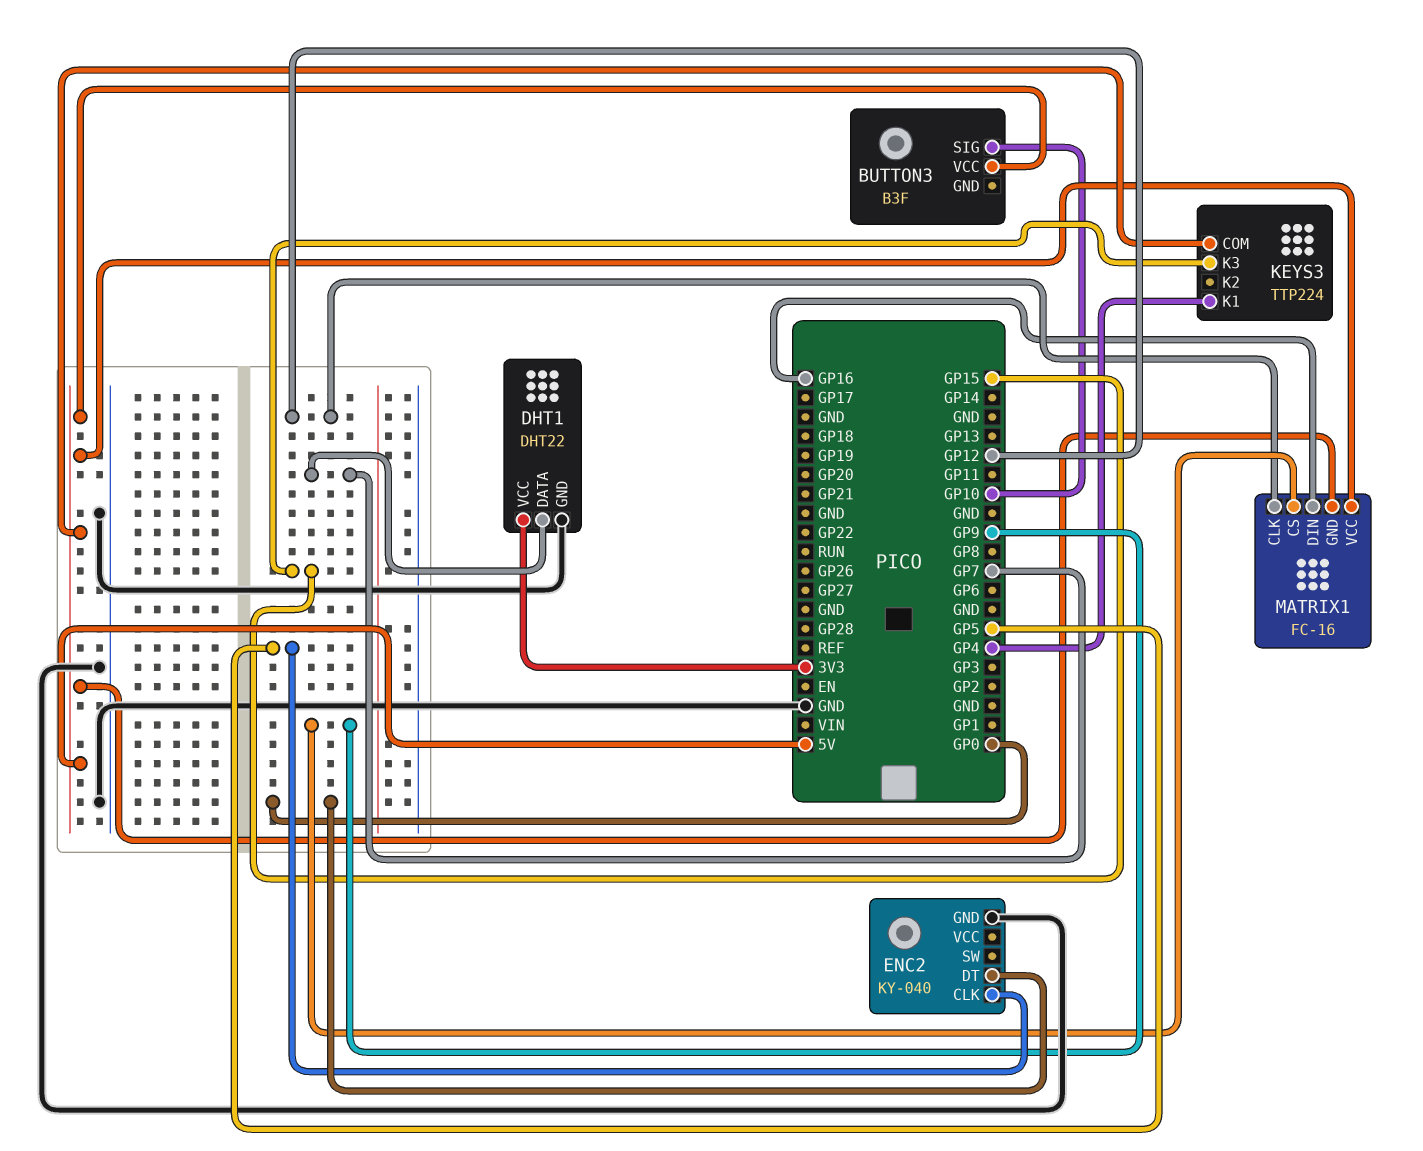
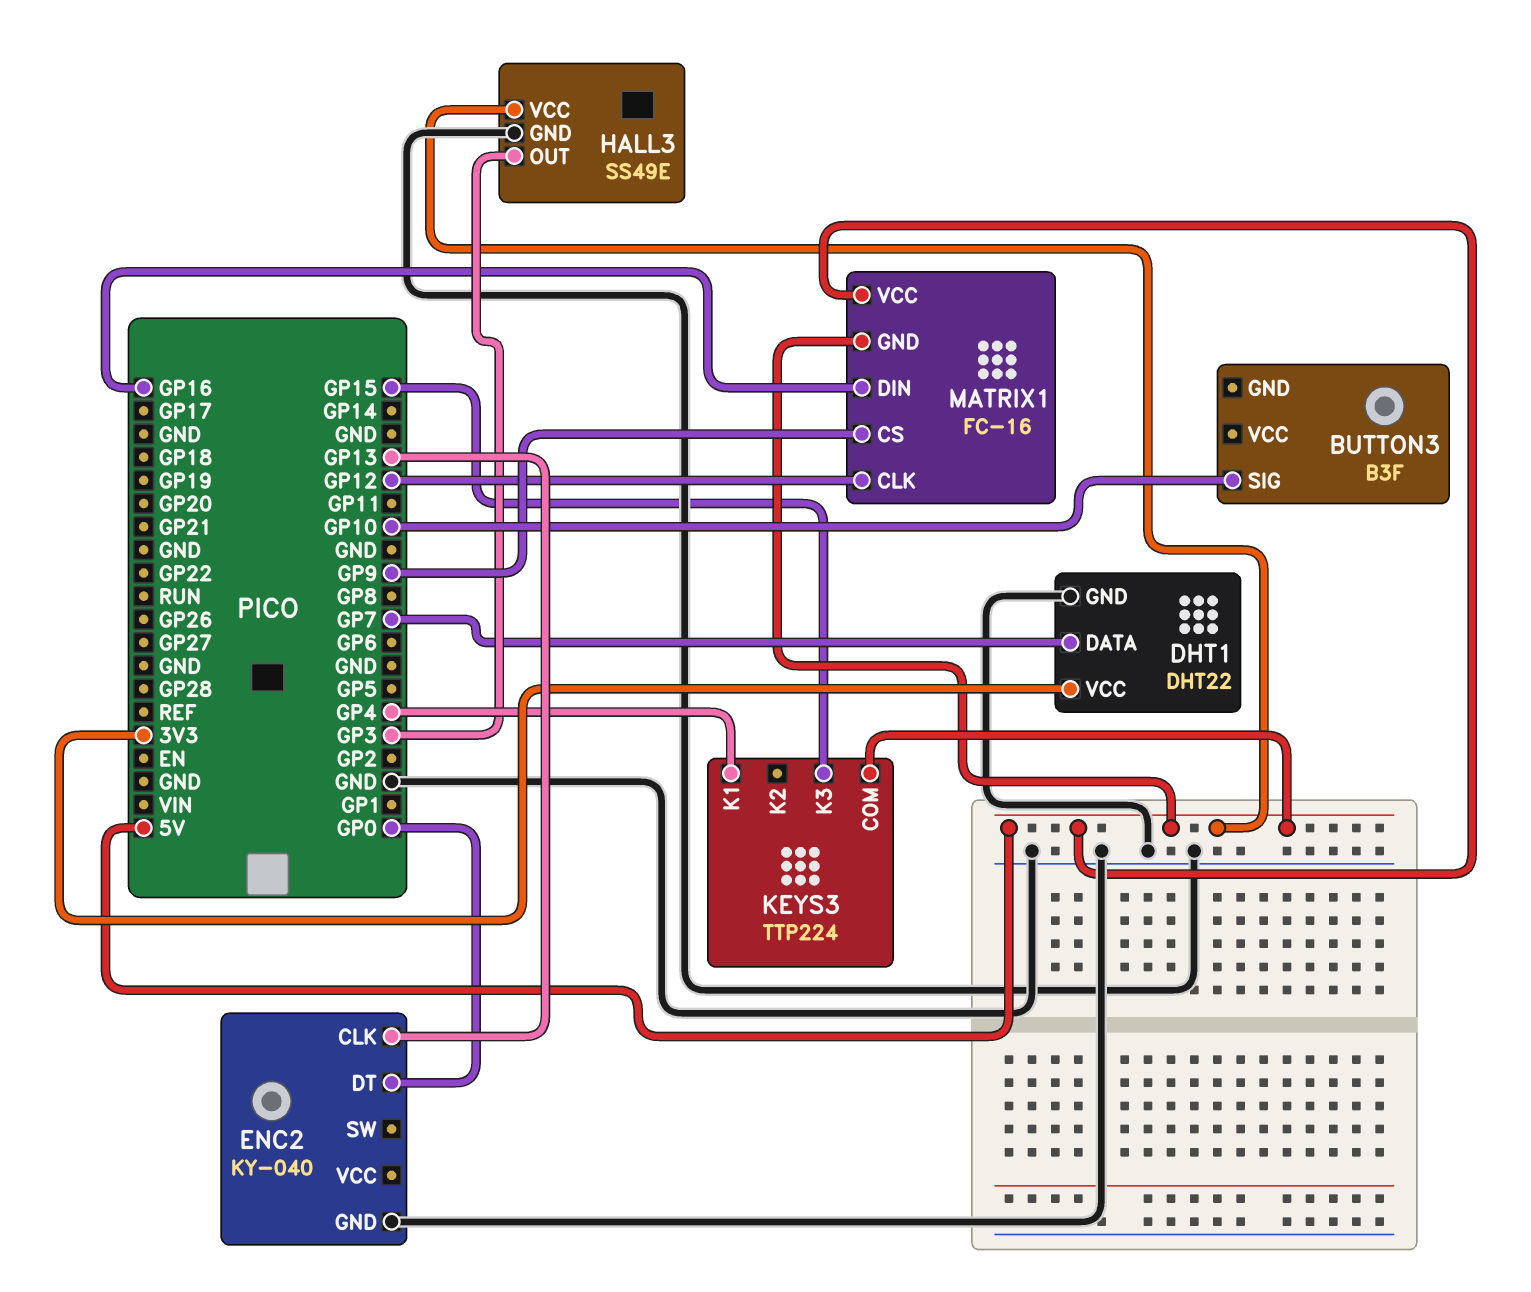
BUTTON3 pin VCC: 5V -> none
ENC2 pin CLK: GP5 -> GP13
HALL3: none -> SS49E
HALL3 pin GND: none -> GND
HALL3 pin OUT: none -> GP3
HALL3 pin VCC: none -> 5V

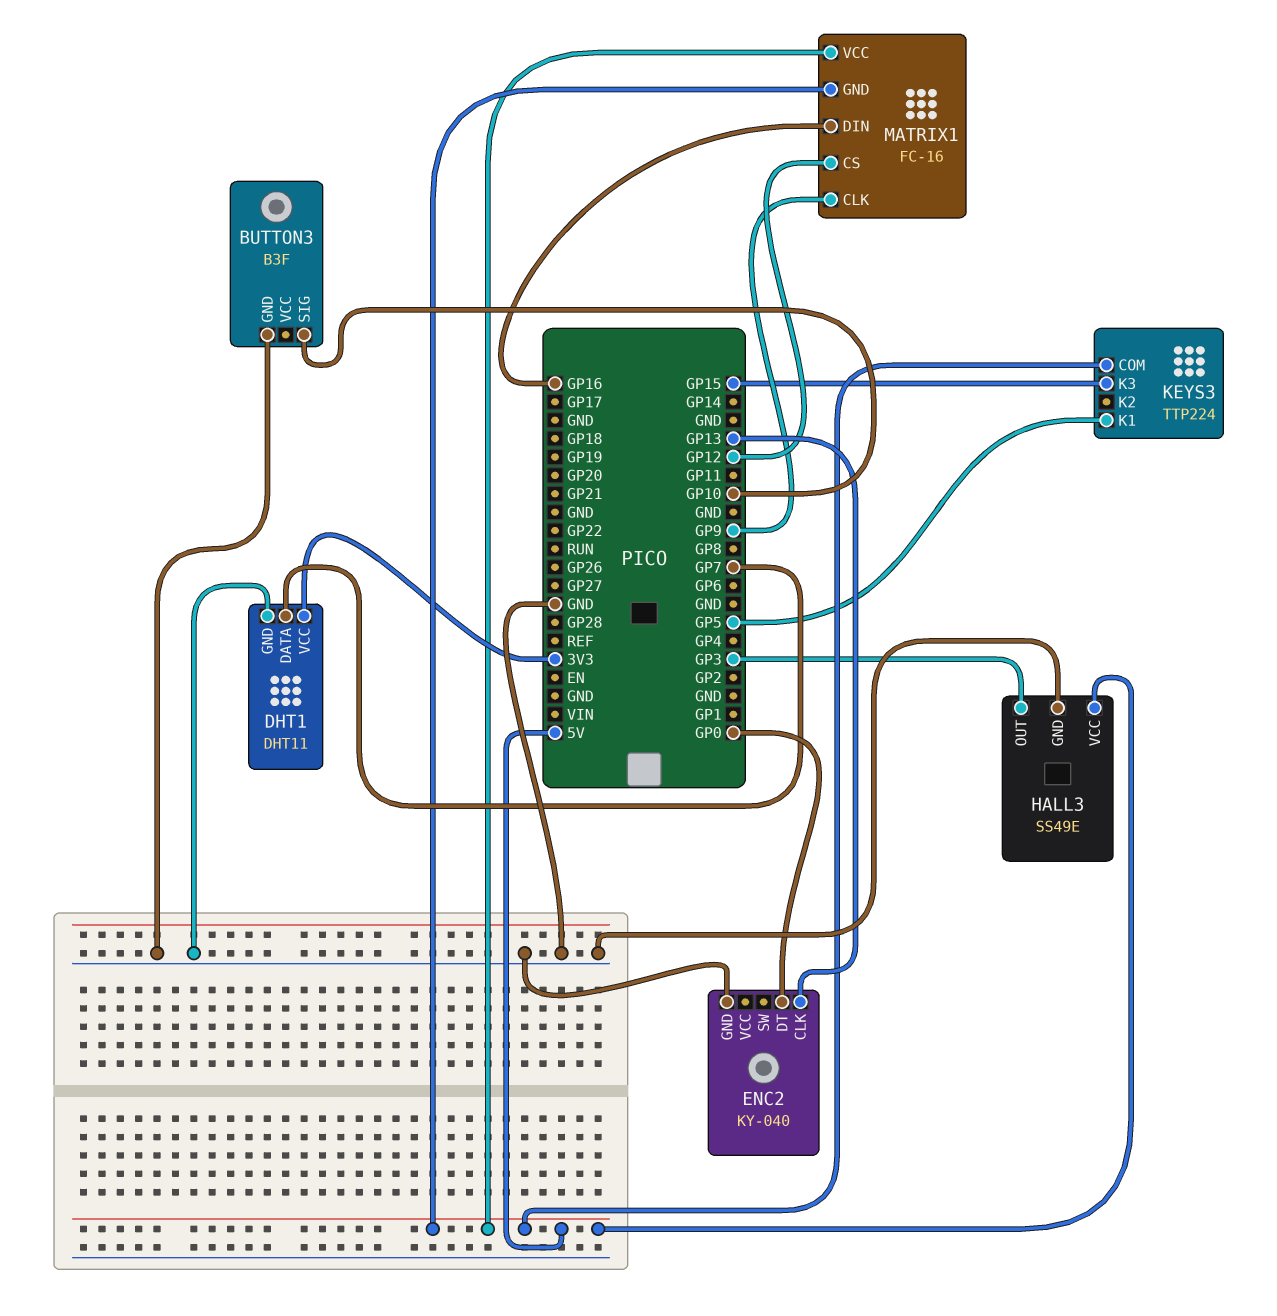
BUTTON3 pin GND: none -> GND
DHT1: DHT22 -> DHT11
KEYS3 pin K1: GP4 -> GP5
MATRIX1 pin CLK: GP12 -> GP9
MATRIX1 pin CS: GP9 -> GP12

